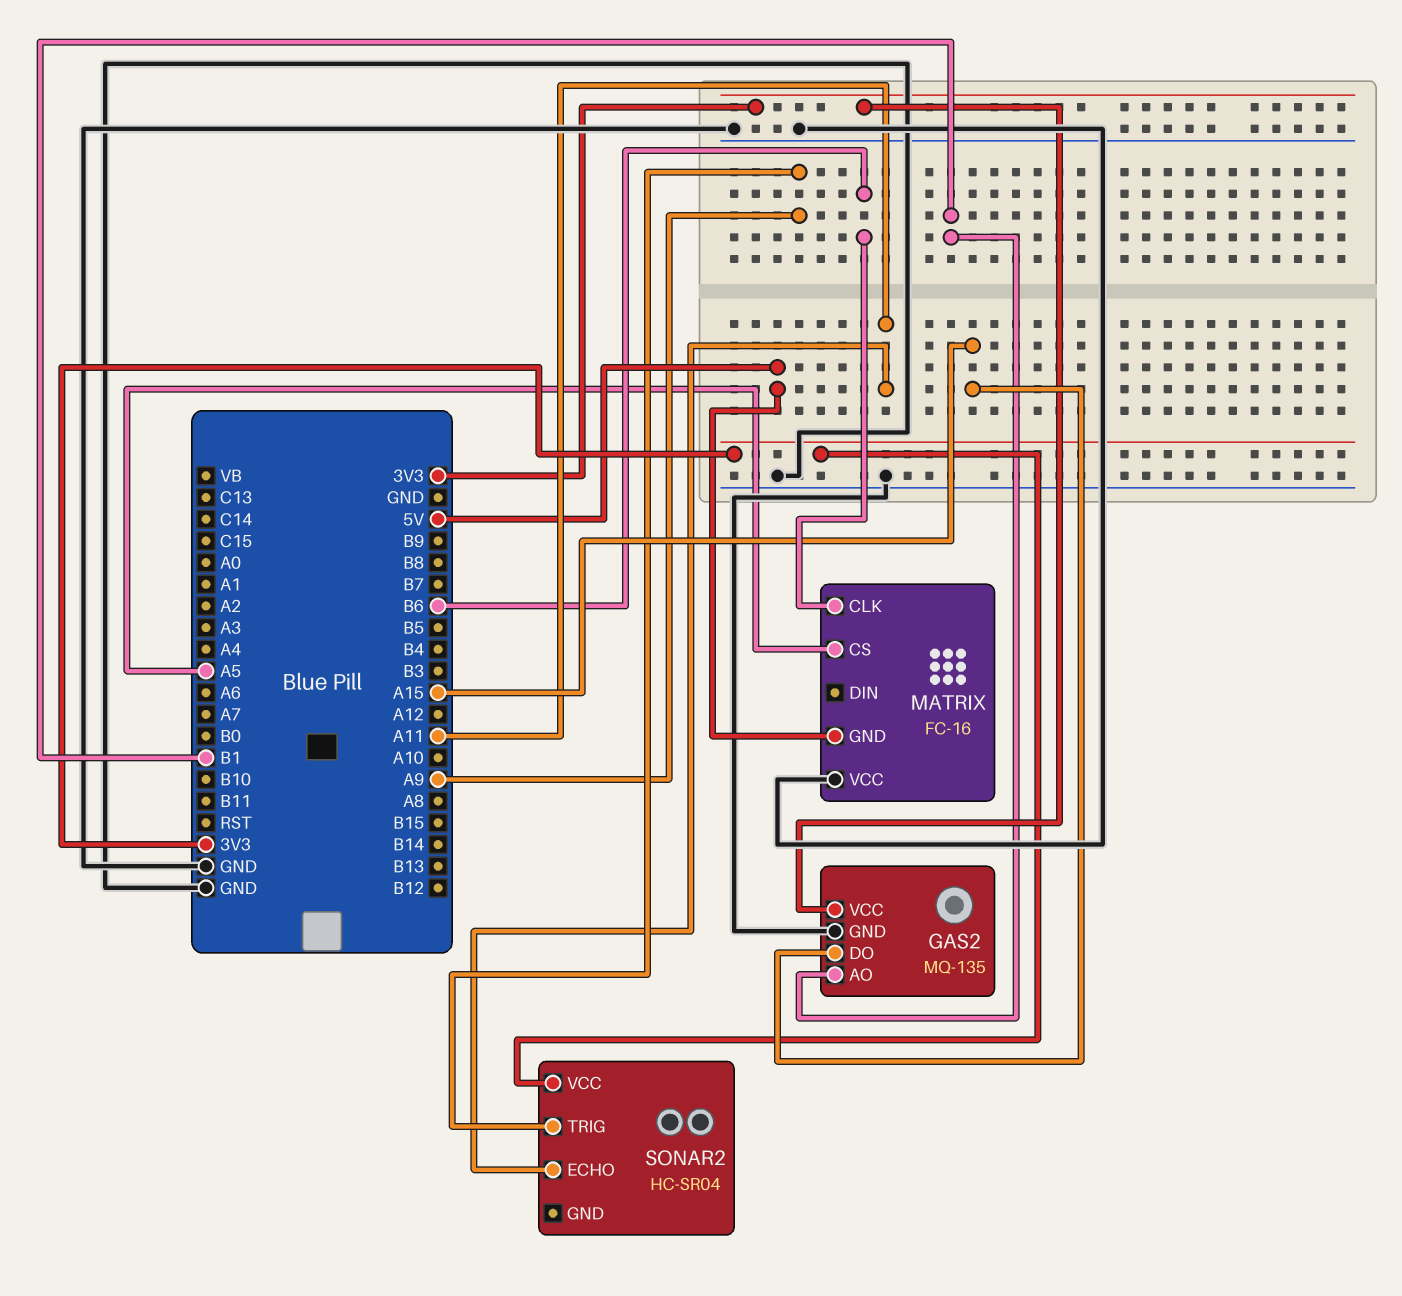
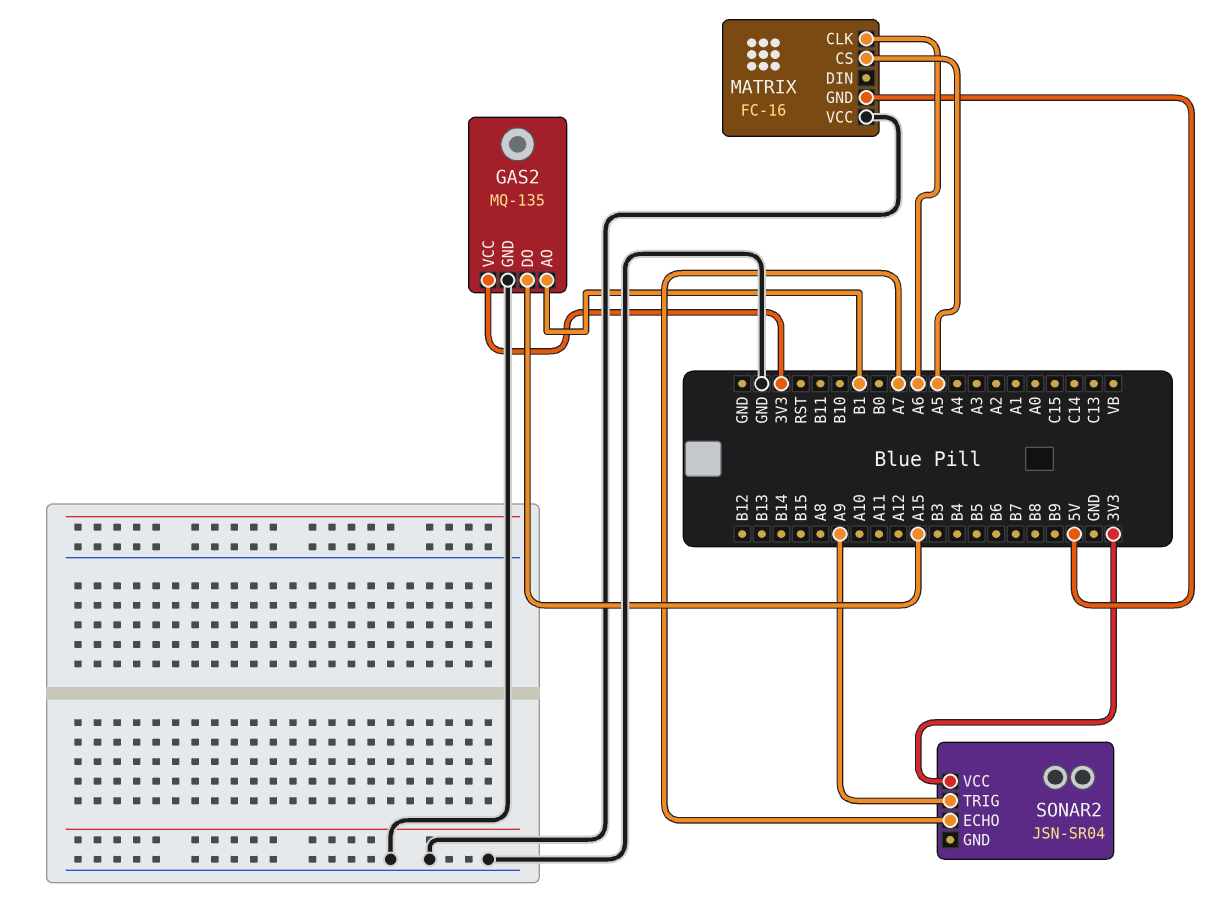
MATRIX pin CLK: B6 -> A6
SONAR2: HC-SR04 -> JSN-SR04
SONAR2 pin ECHO: A11 -> A7

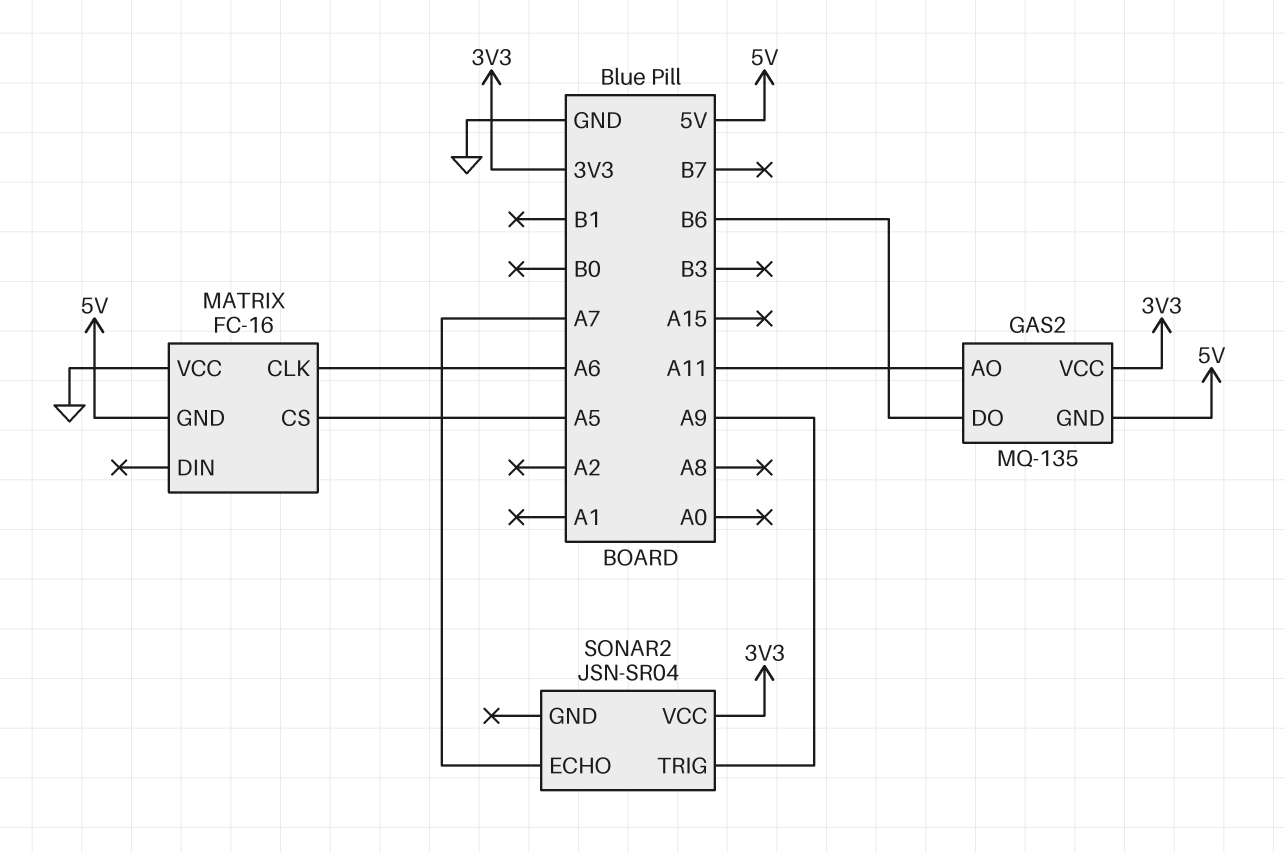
GAS2 pin AO: B1 -> A11
GAS2 pin DO: A15 -> B6
GAS2 pin GND: GND -> 5V

